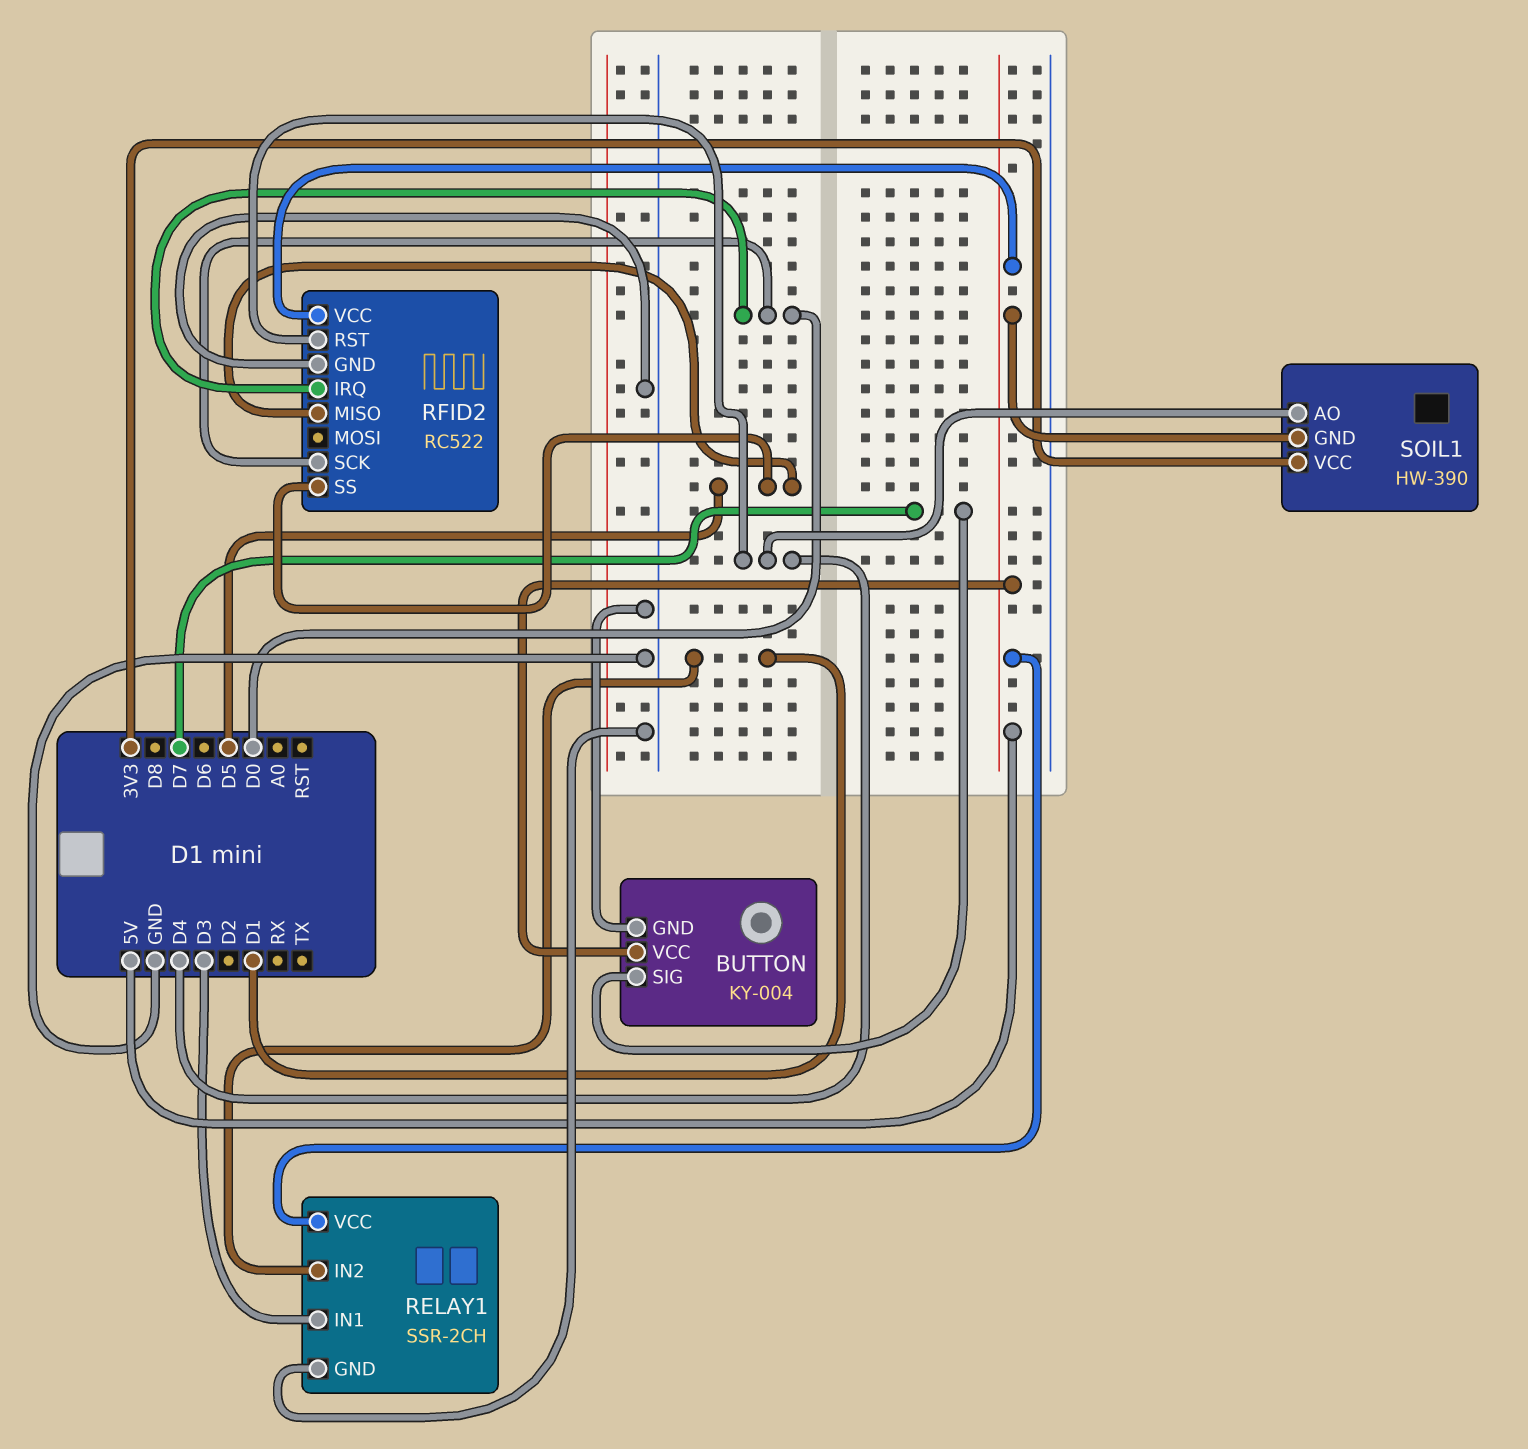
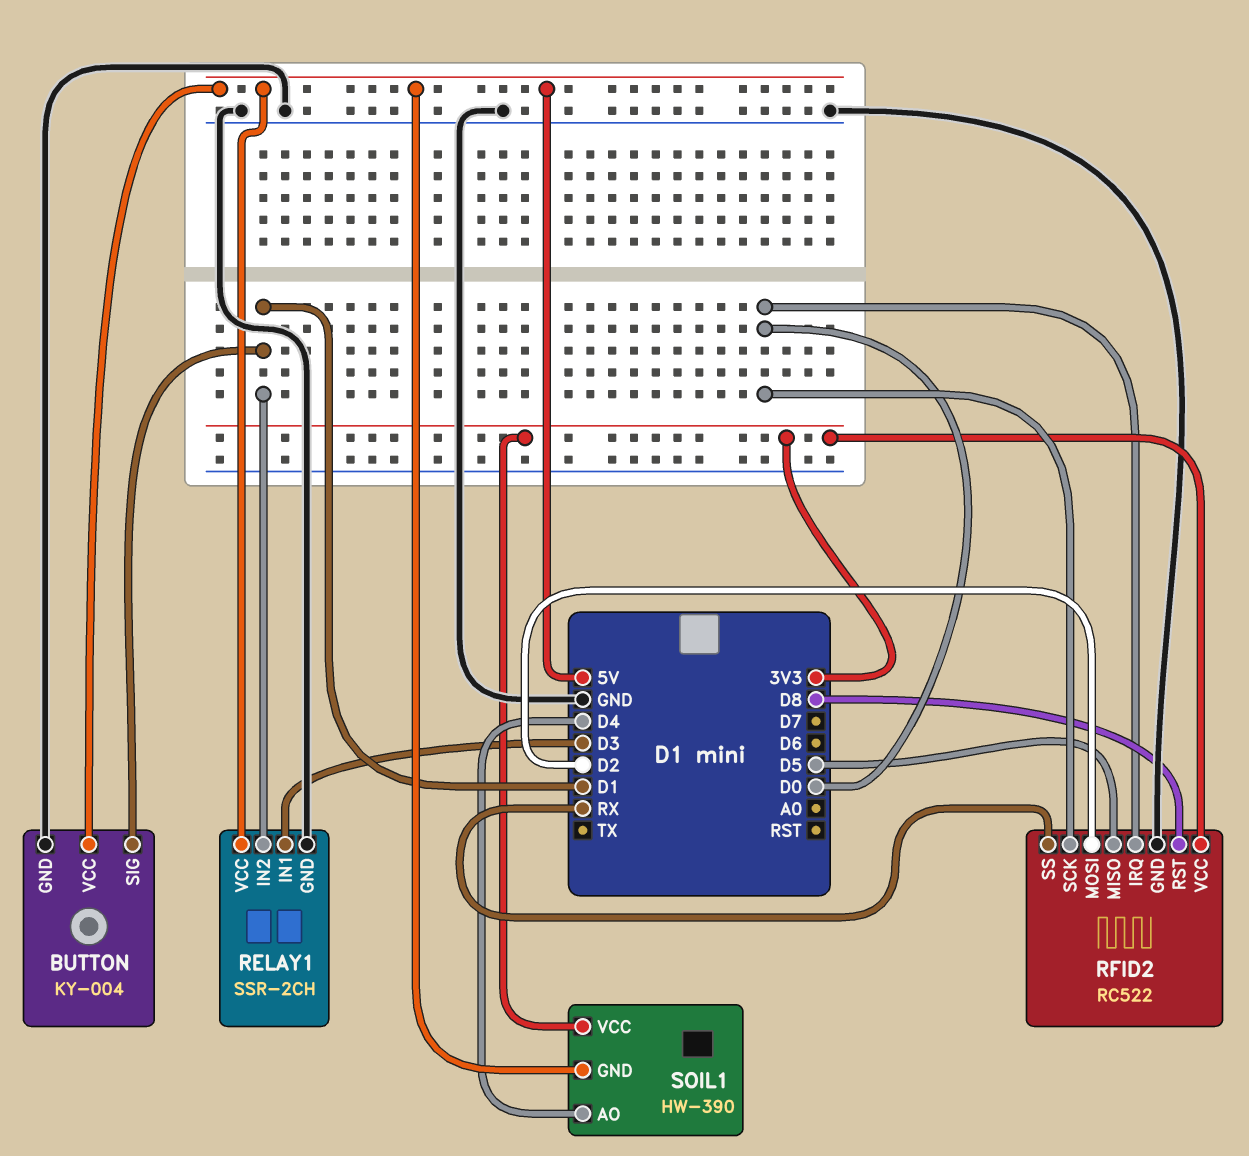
BUTTON pin SIG: D7 -> D1
RFID2 pin MOSI: none -> D2
RFID2 pin RST: D4 -> D8
RFID2 pin SS: D5 -> RX
RFID2 pin VCC: 5V -> 3V3

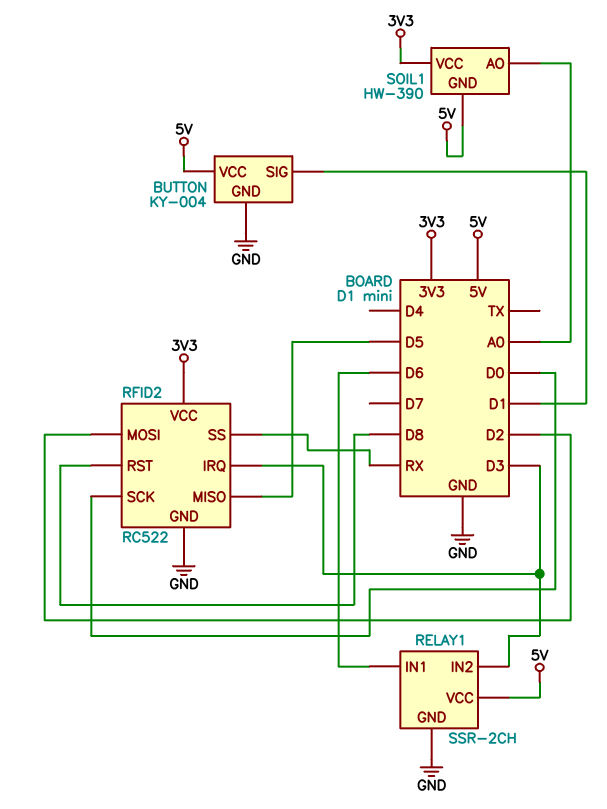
RELAY1 pin IN1: D3 -> D6
RELAY1 pin IN2: D1 -> D3
RFID2 pin IRQ: D0 -> D3
SOIL1 pin AO: D4 -> A0

